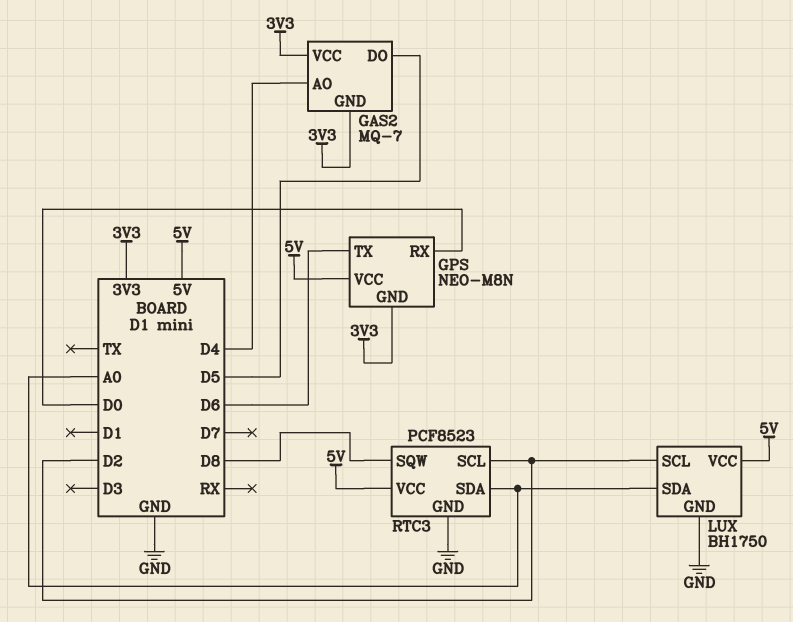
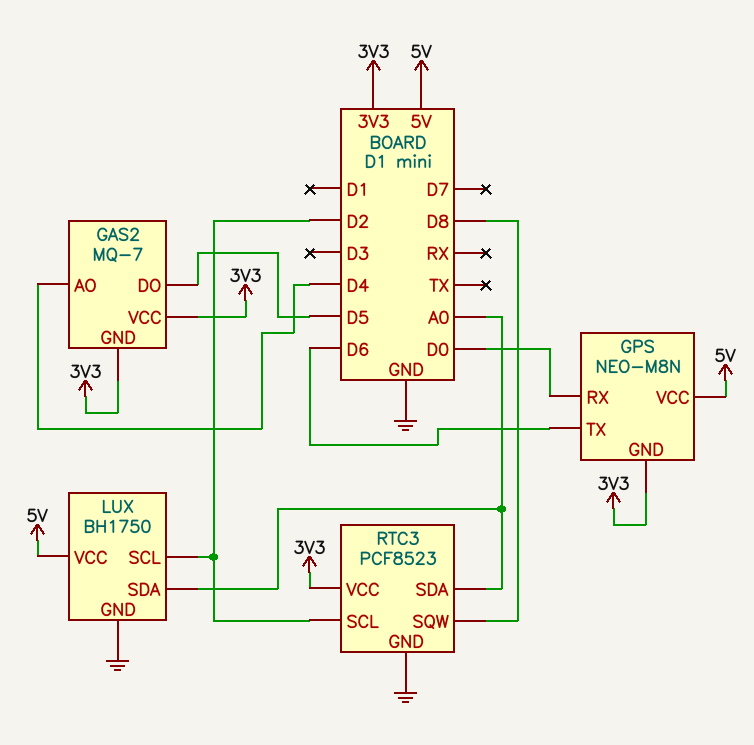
RTC3 pin VCC: 5V -> 3V3

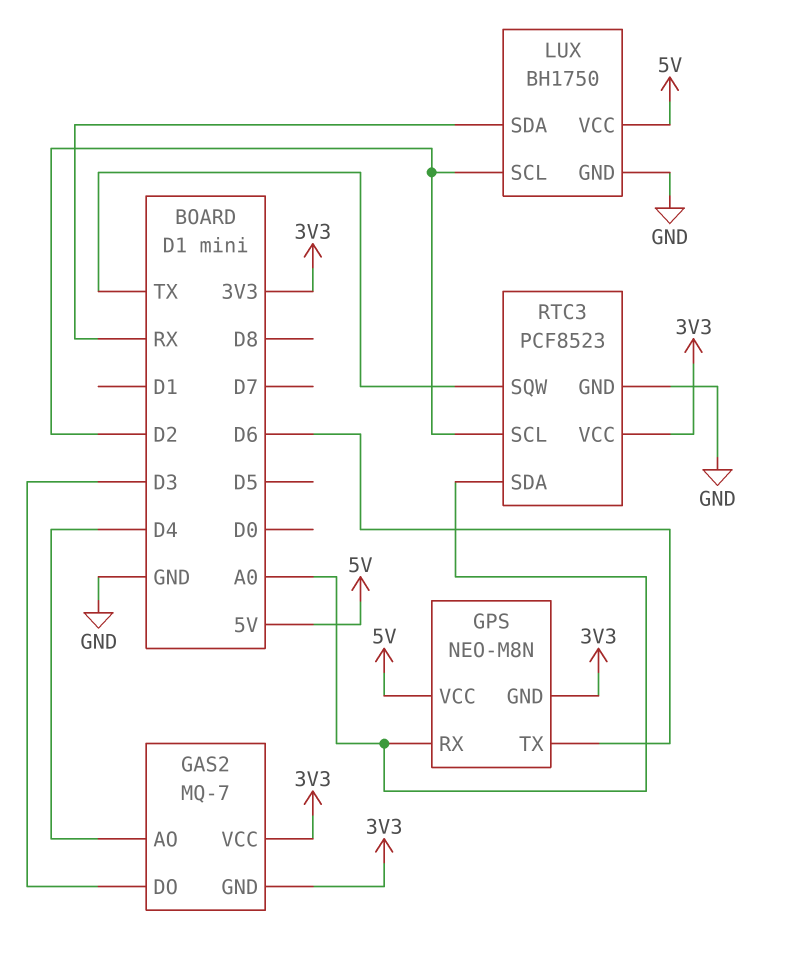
GAS2 pin DO: D5 -> D3
GPS pin RX: D0 -> A0
LUX pin SDA: A0 -> RX
RTC3 pin SQW: D8 -> TX

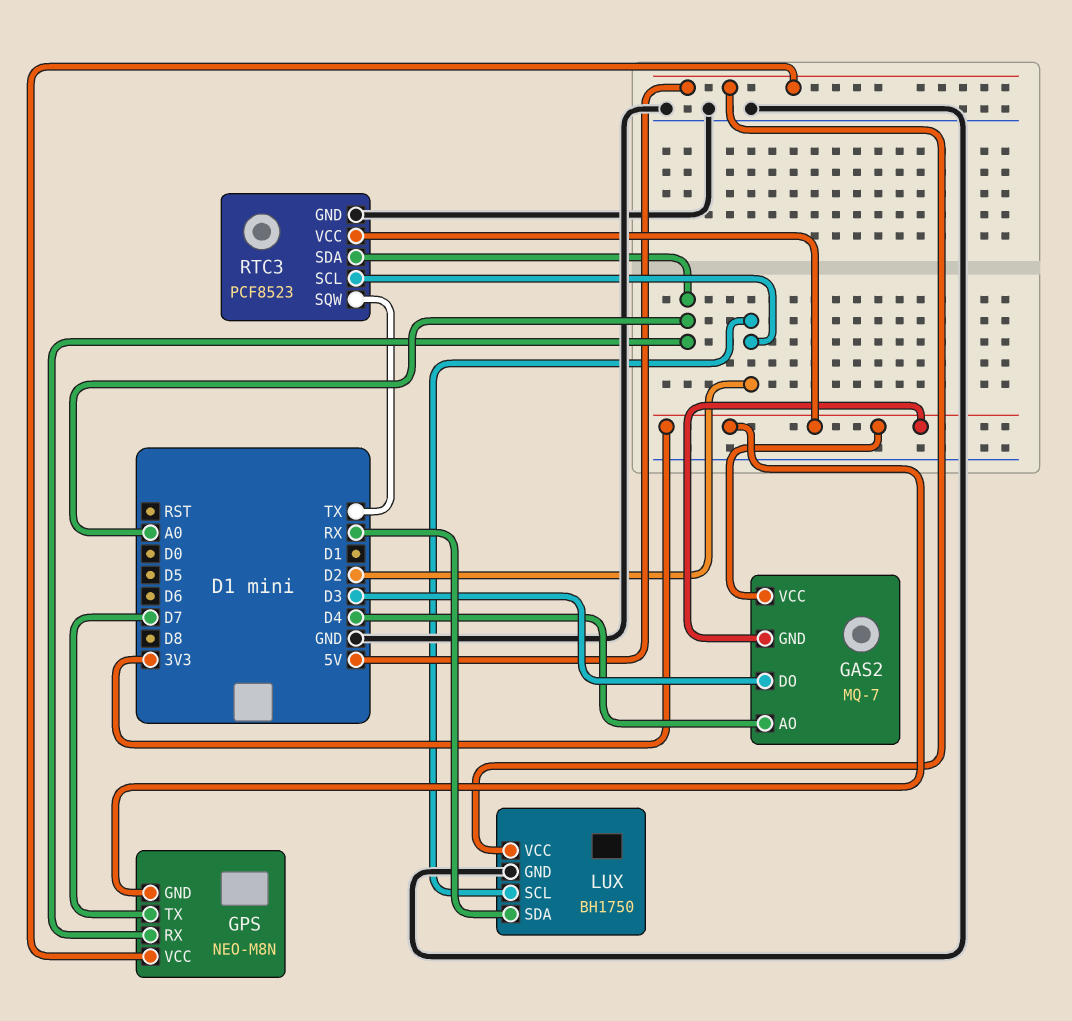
GPS pin TX: D6 -> D7

